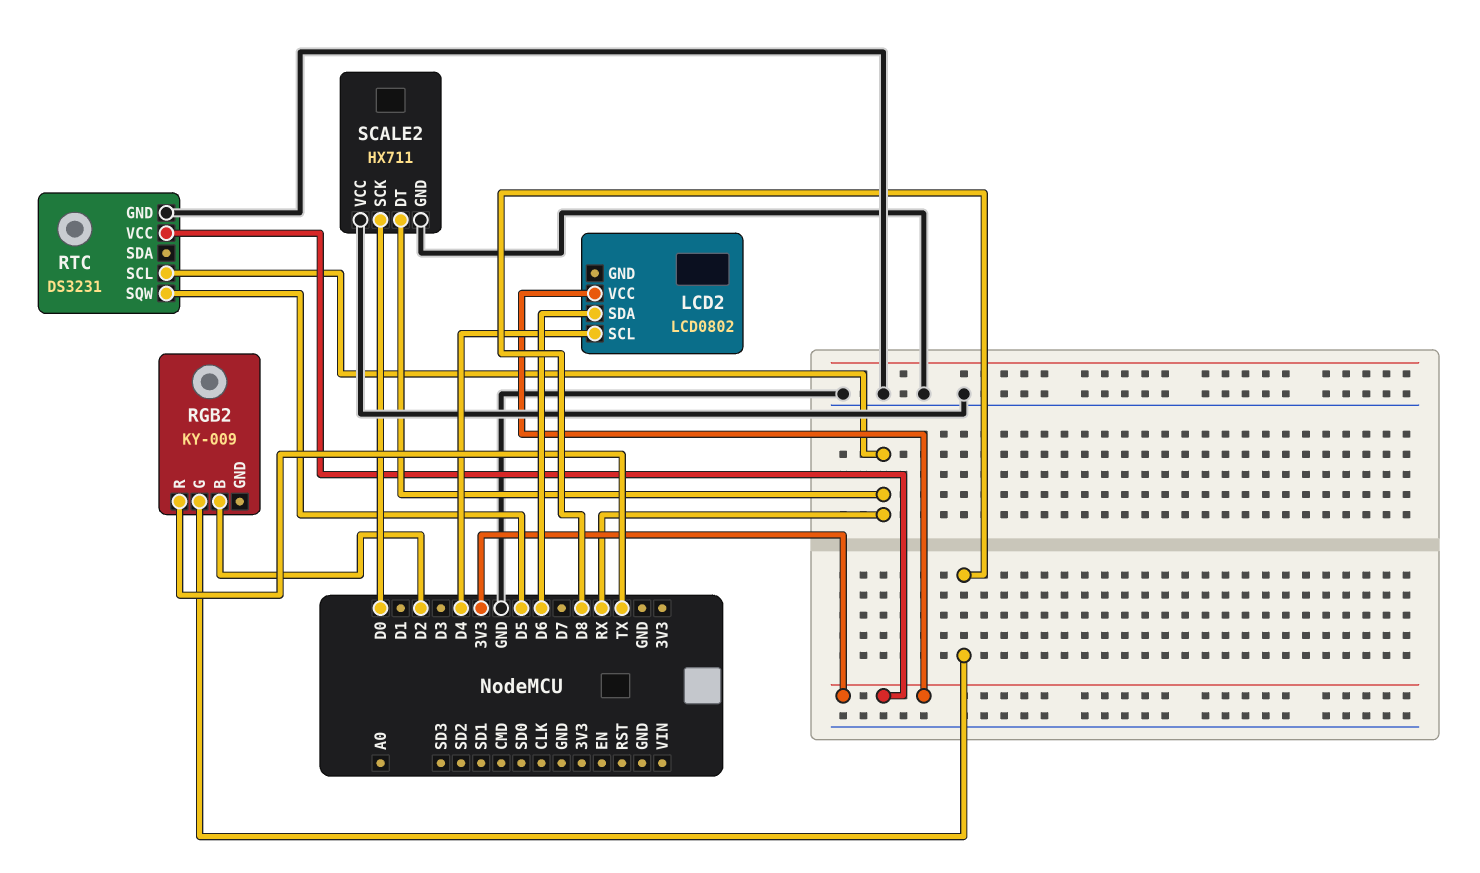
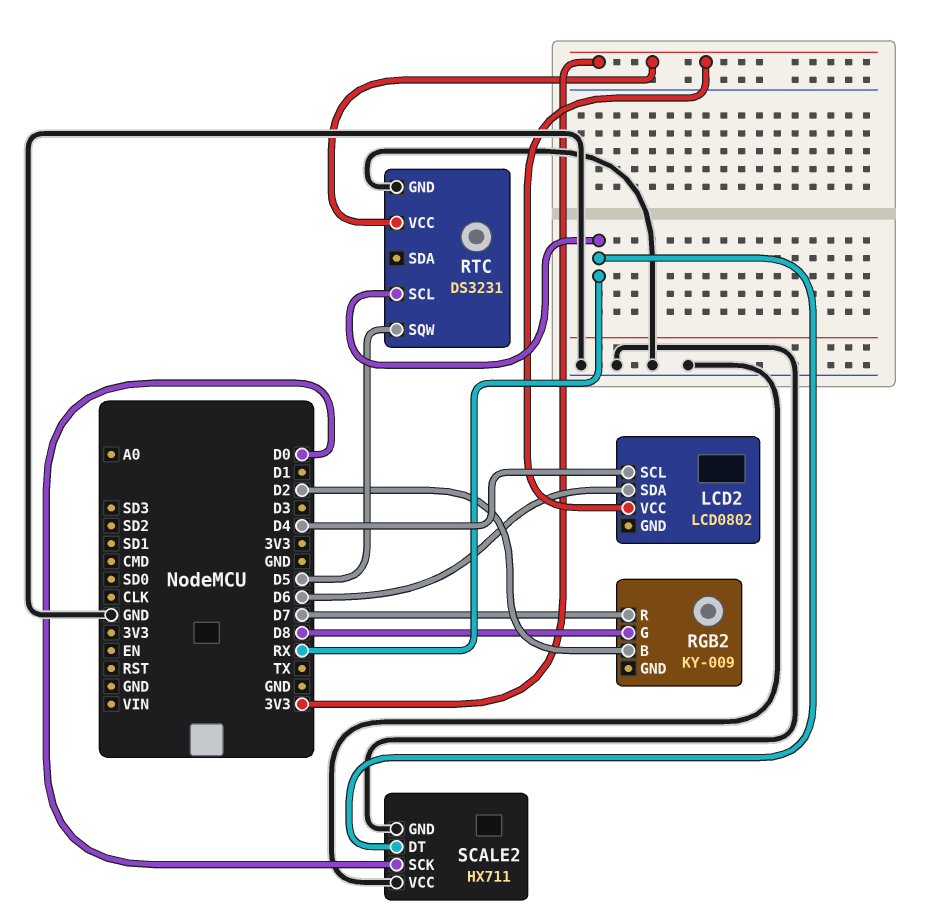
RGB2 pin R: TX -> D7

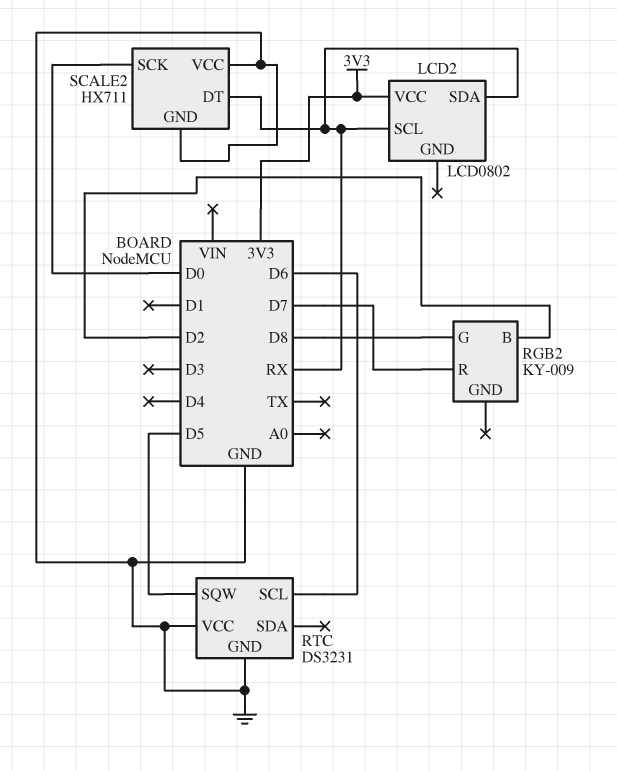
LCD2 pin SCL: D4 -> RX
LCD2 pin SDA: D6 -> RX
RTC pin SCL: RX -> D6
RTC pin VCC: 3V3 -> GND

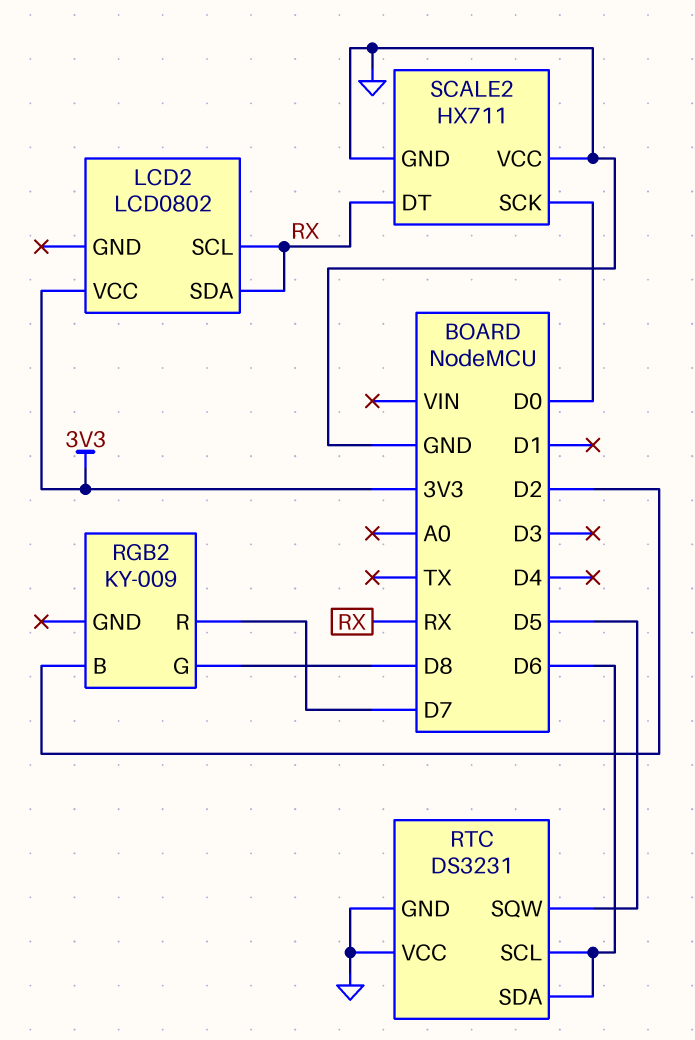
RTC pin SDA: none -> D6

